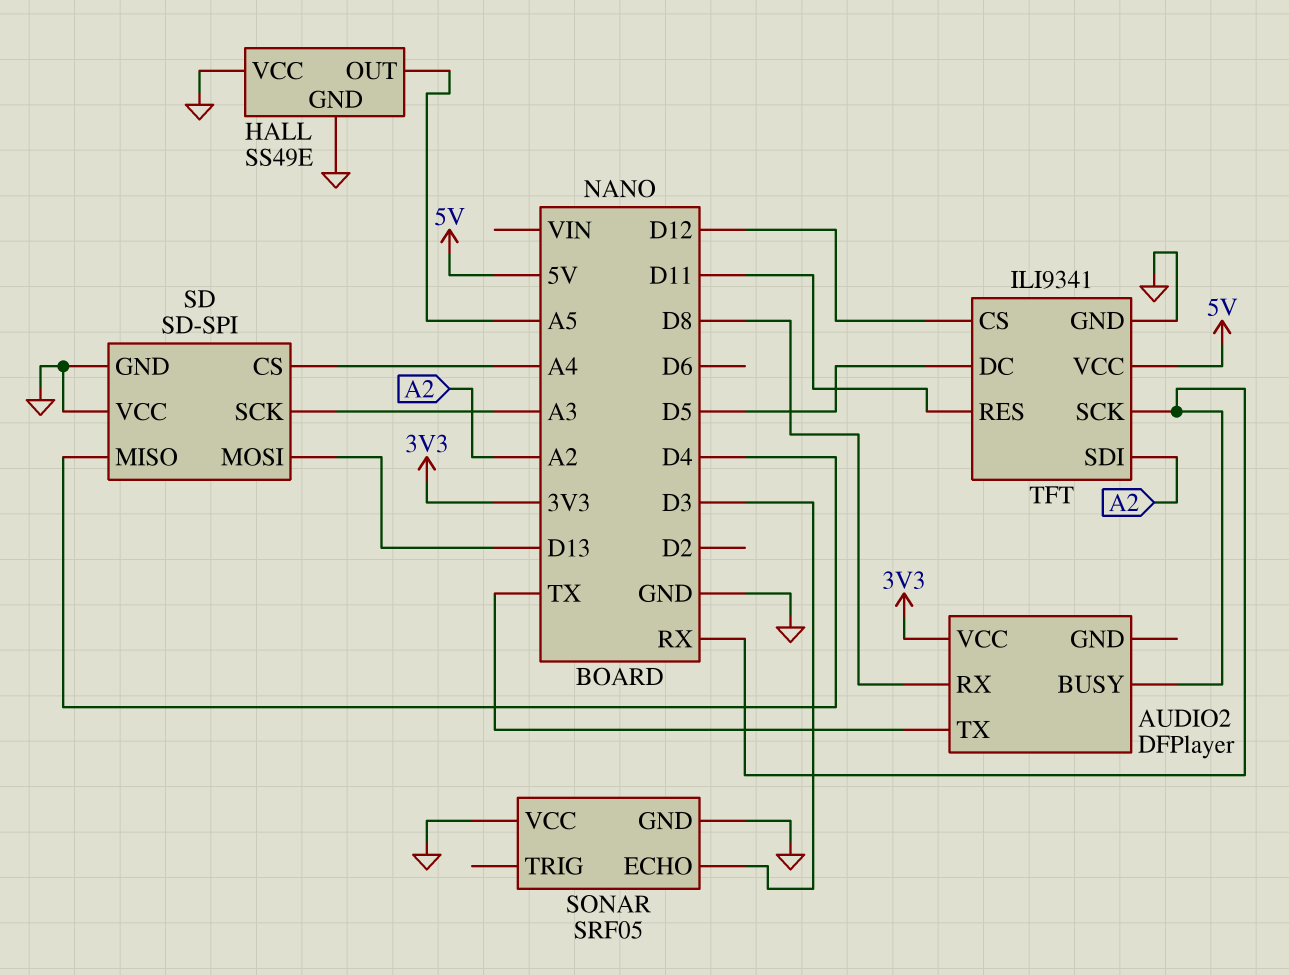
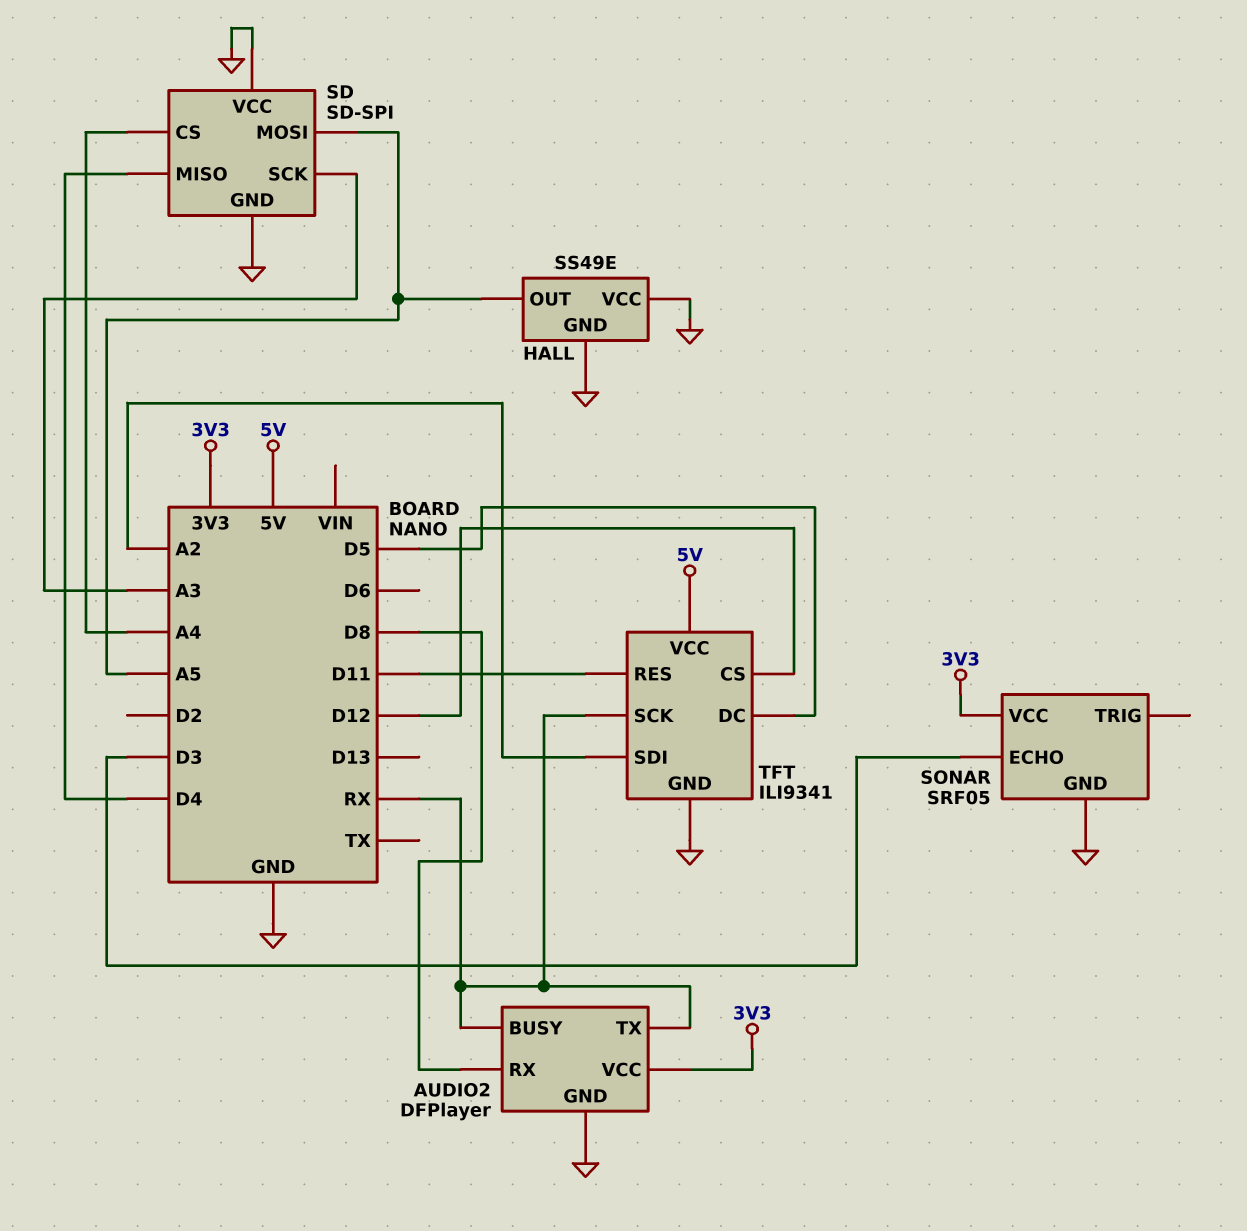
AUDIO2 pin GND: none -> GND
AUDIO2 pin TX: TX -> RX
SD pin MOSI: D13 -> A5
SONAR pin VCC: GND -> 3V3

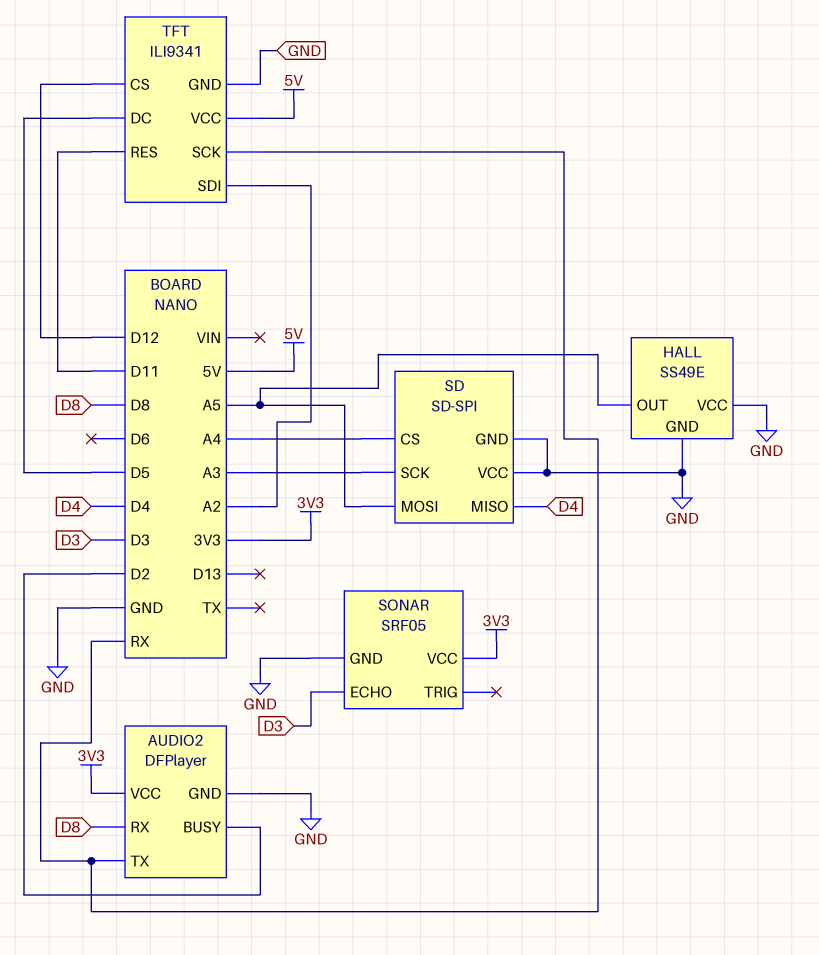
AUDIO2 pin BUSY: RX -> D2

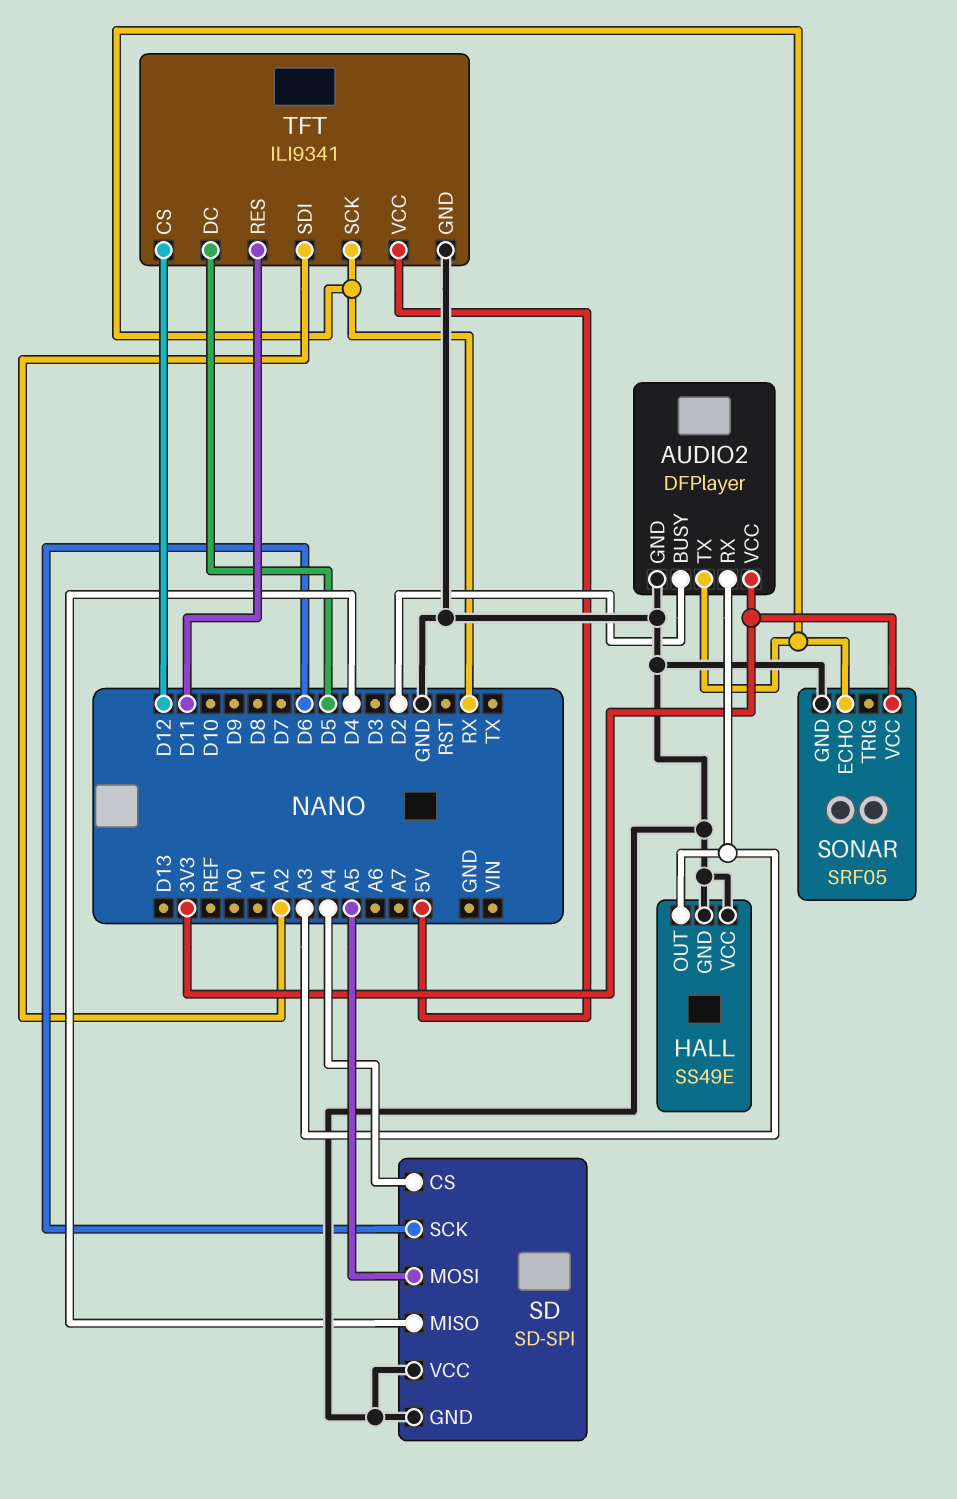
AUDIO2 pin RX: D8 -> A3
HALL pin OUT: A5 -> A3
SD pin SCK: A3 -> D6
SONAR pin ECHO: D3 -> RX

